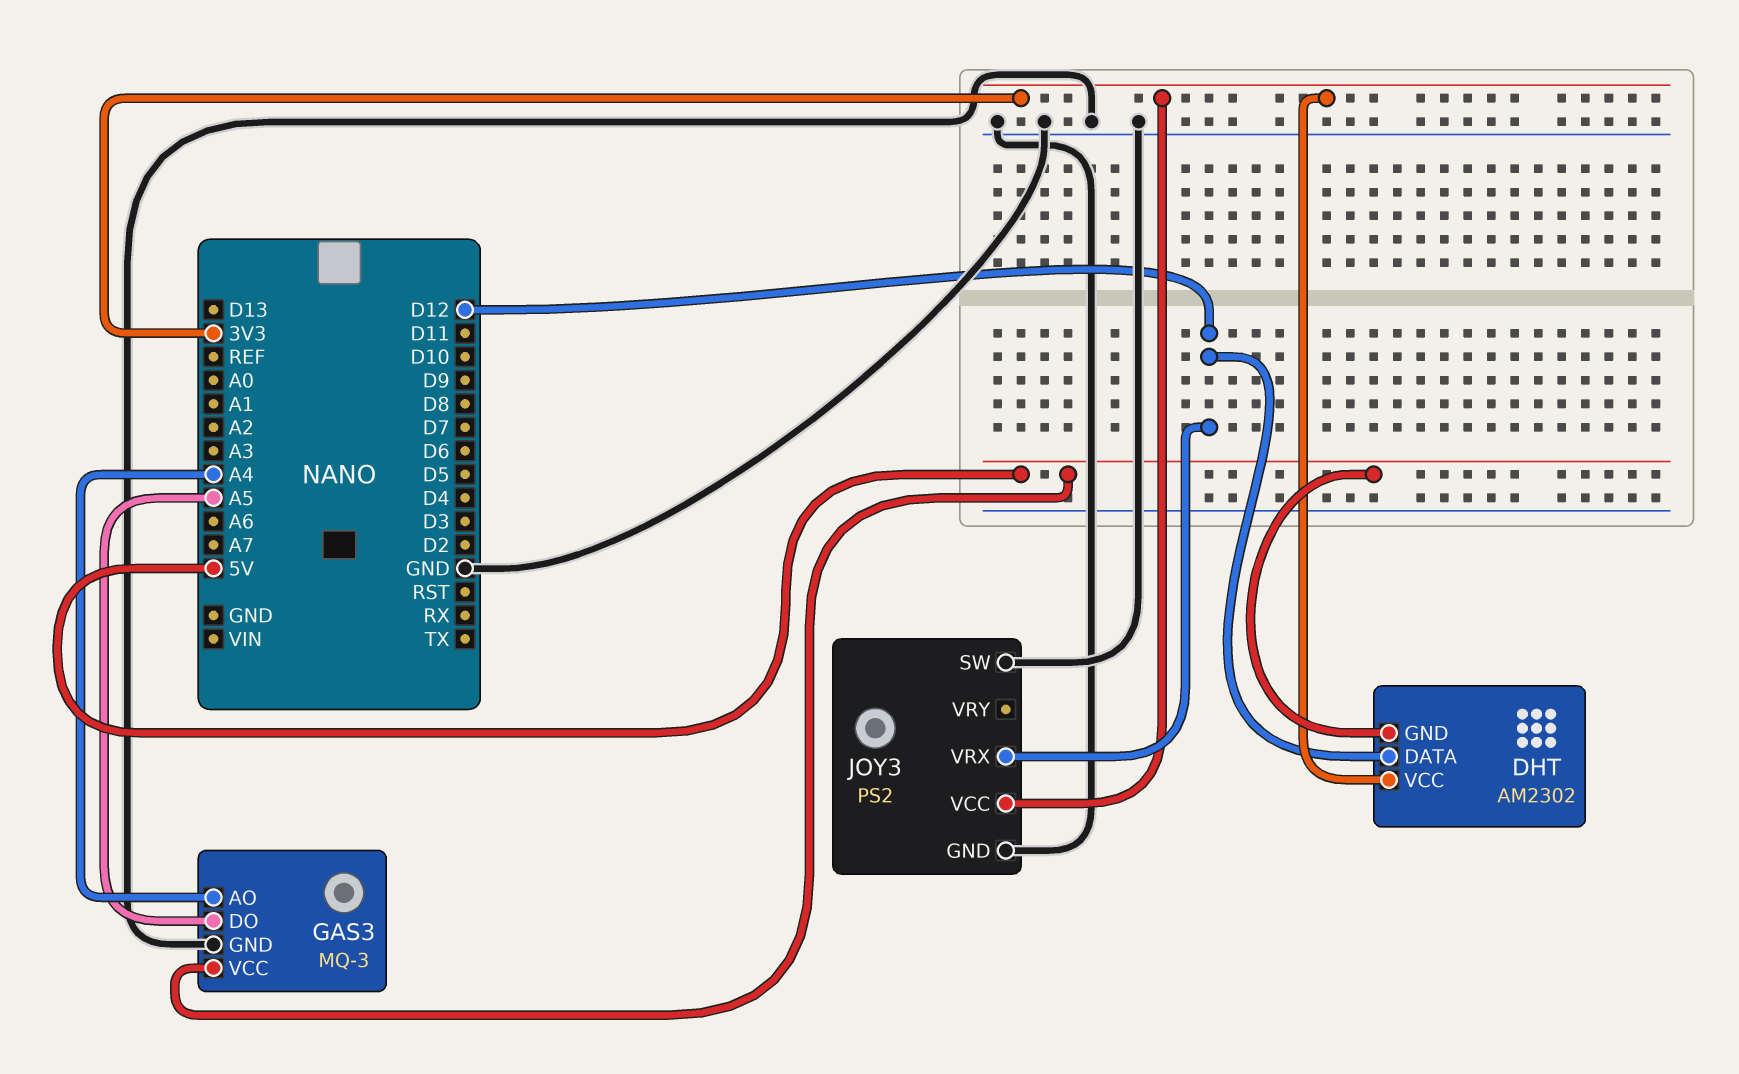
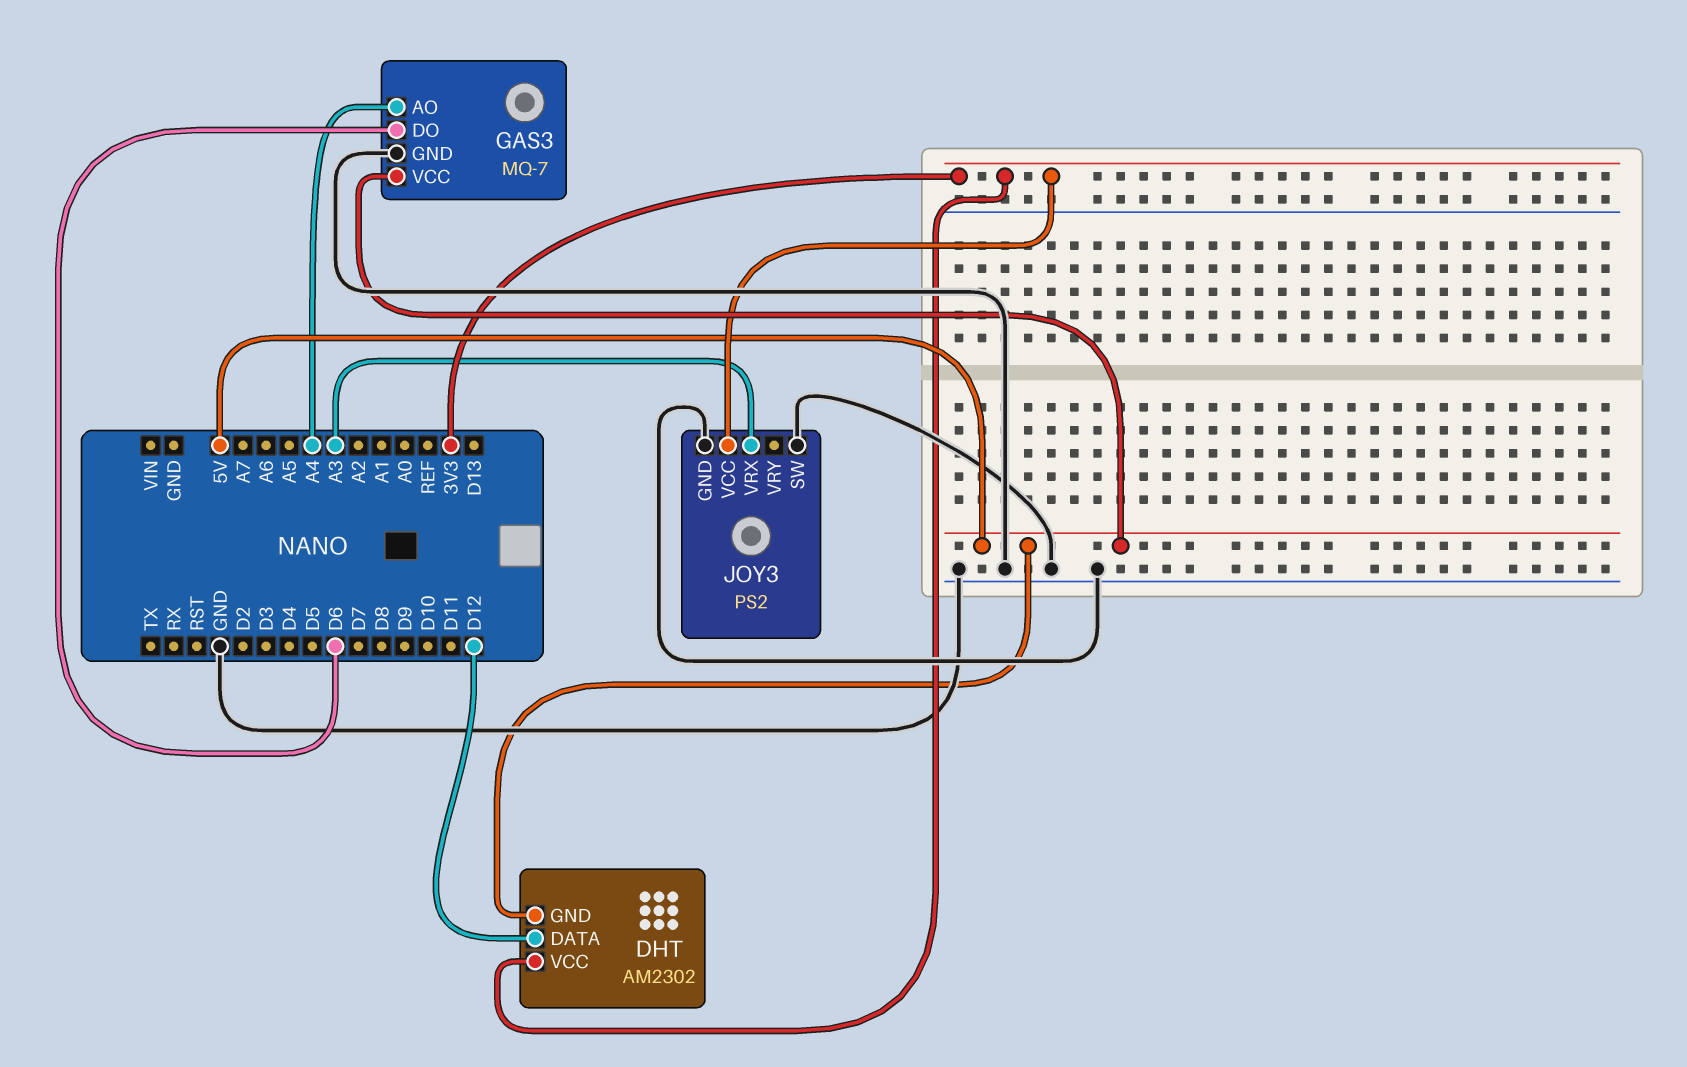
GAS3: MQ-3 -> MQ-7
GAS3 pin DO: A5 -> D6
JOY3 pin VRX: D12 -> A3

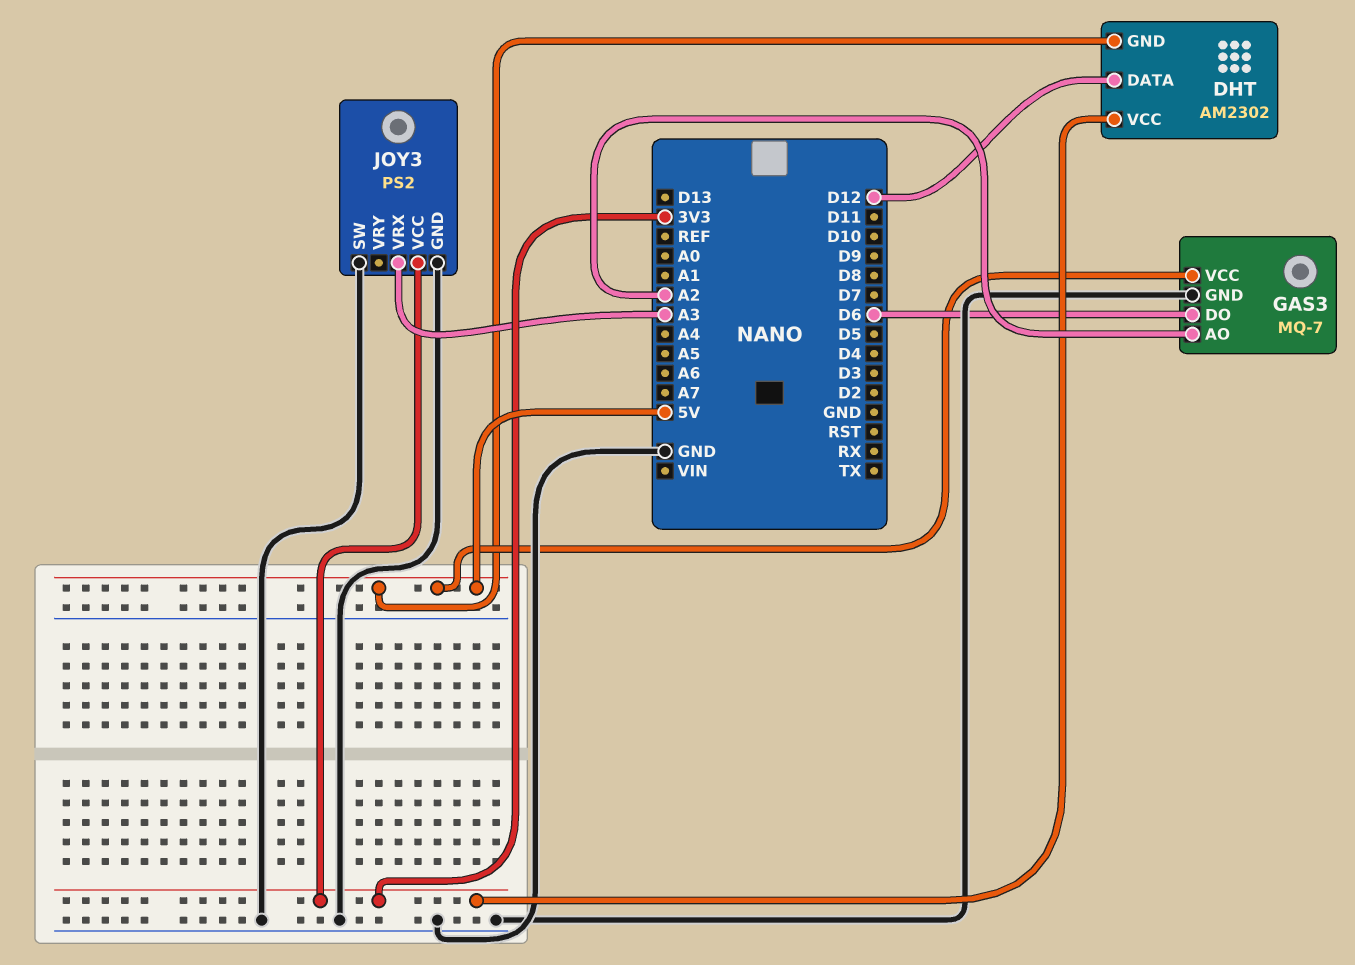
GAS3 pin AO: A4 -> A2

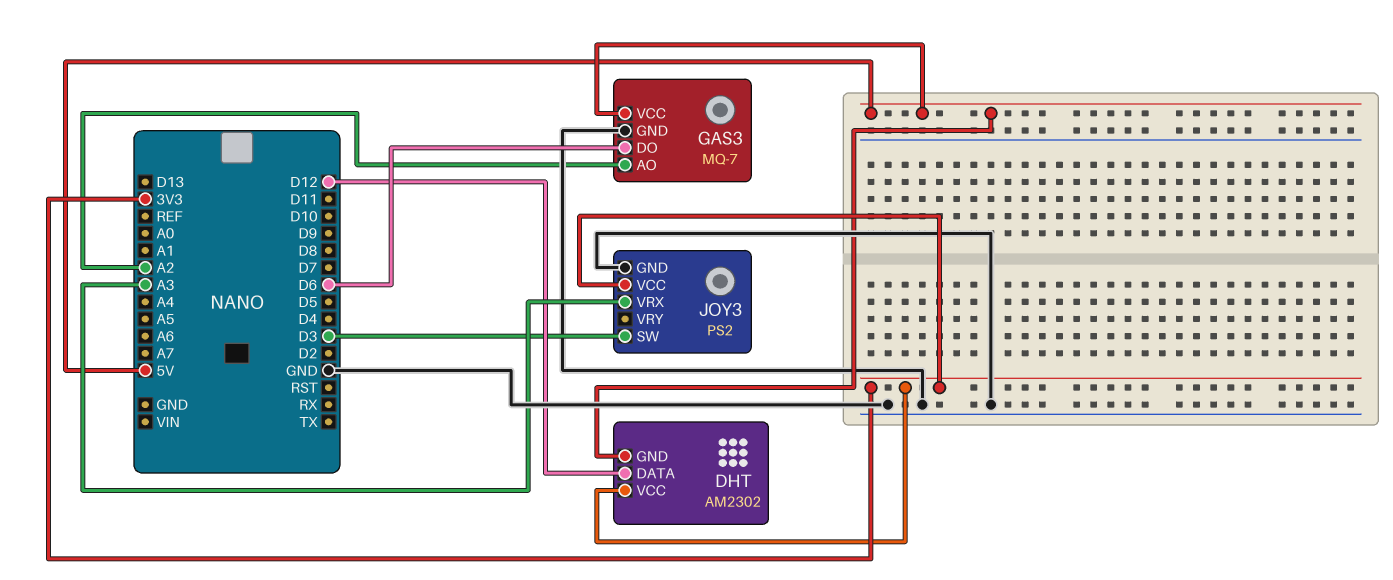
JOY3 pin SW: GND -> D3

